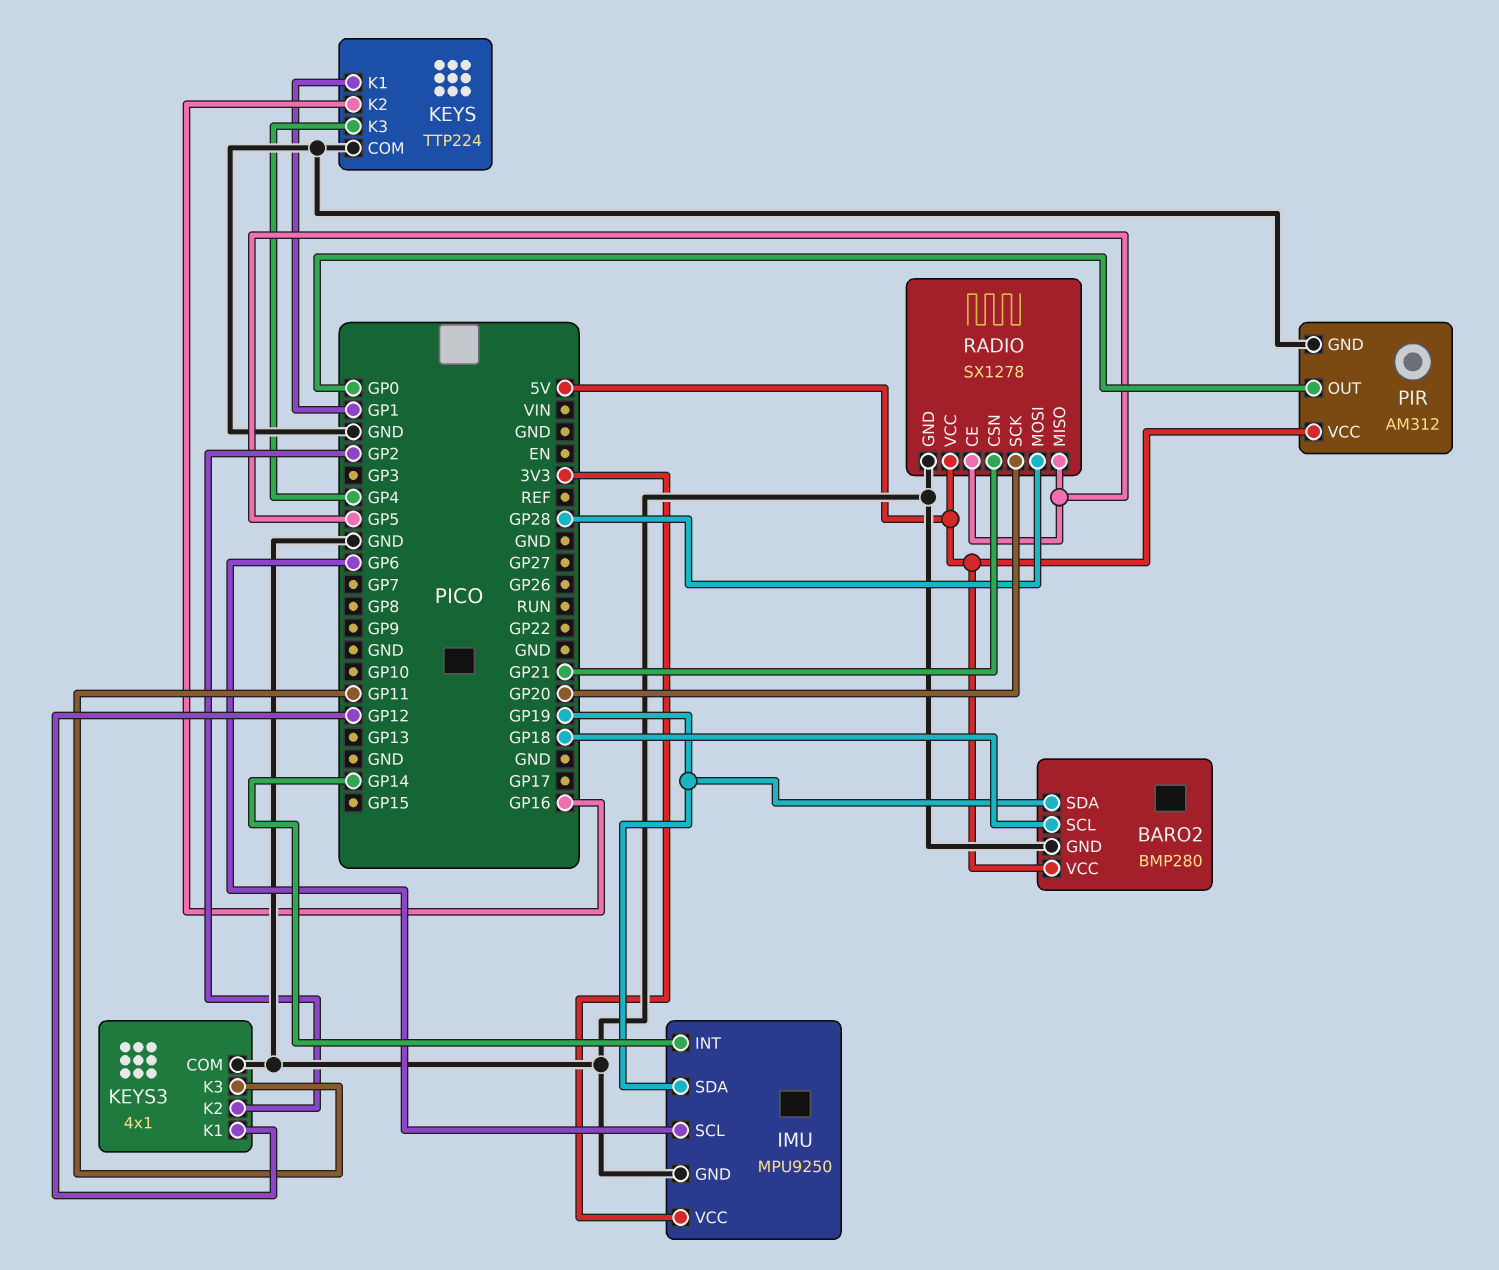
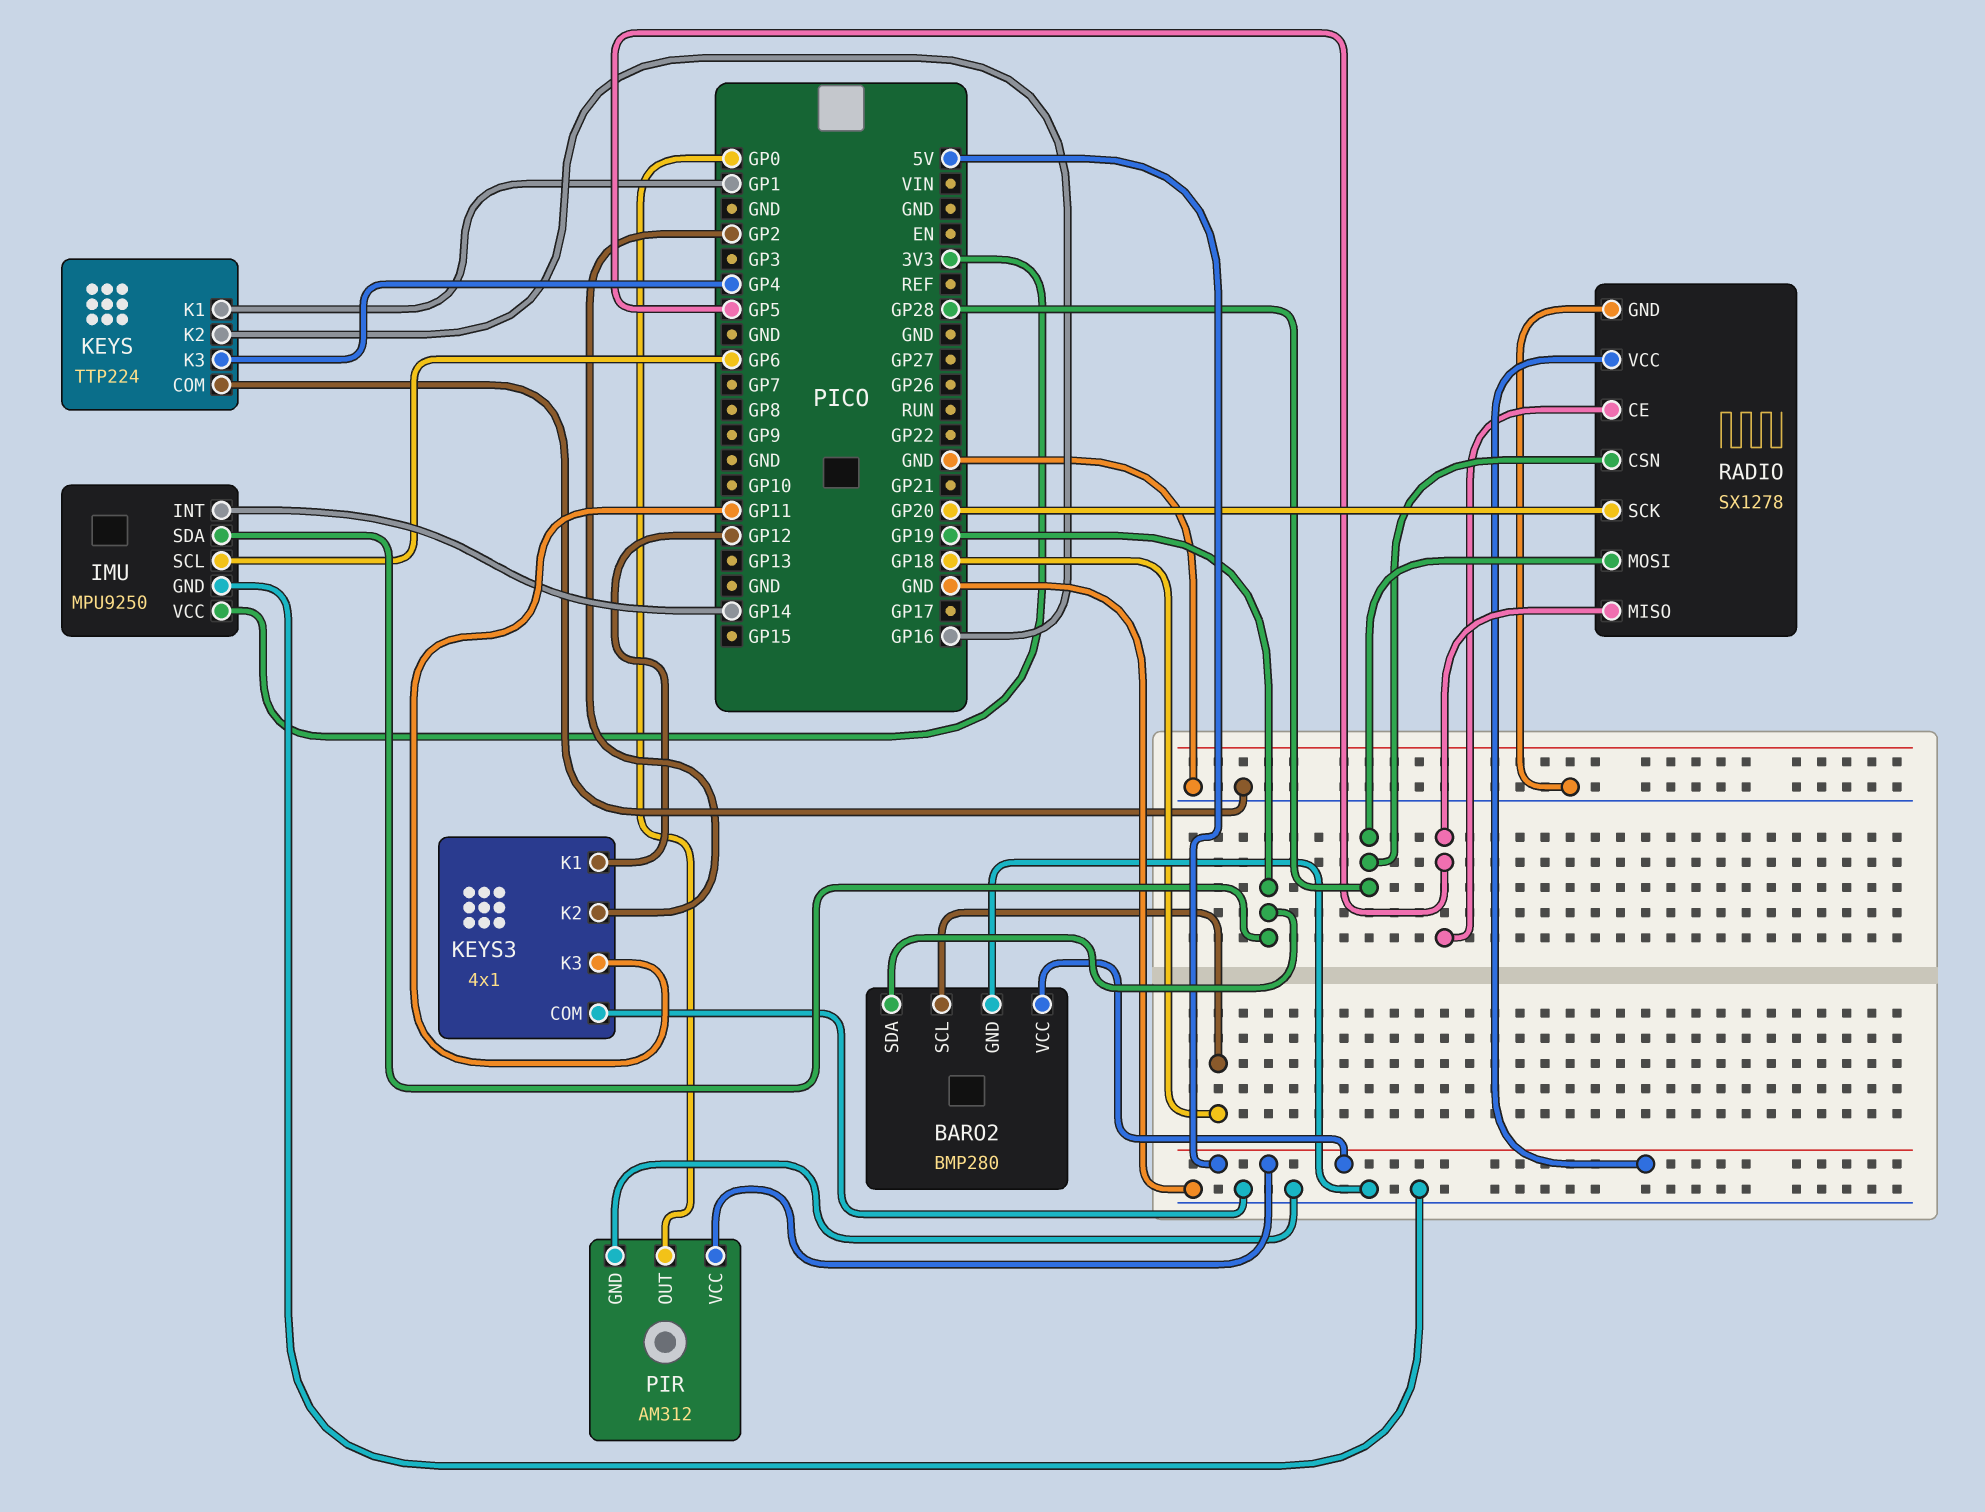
RADIO pin CSN: GP21 -> GP28

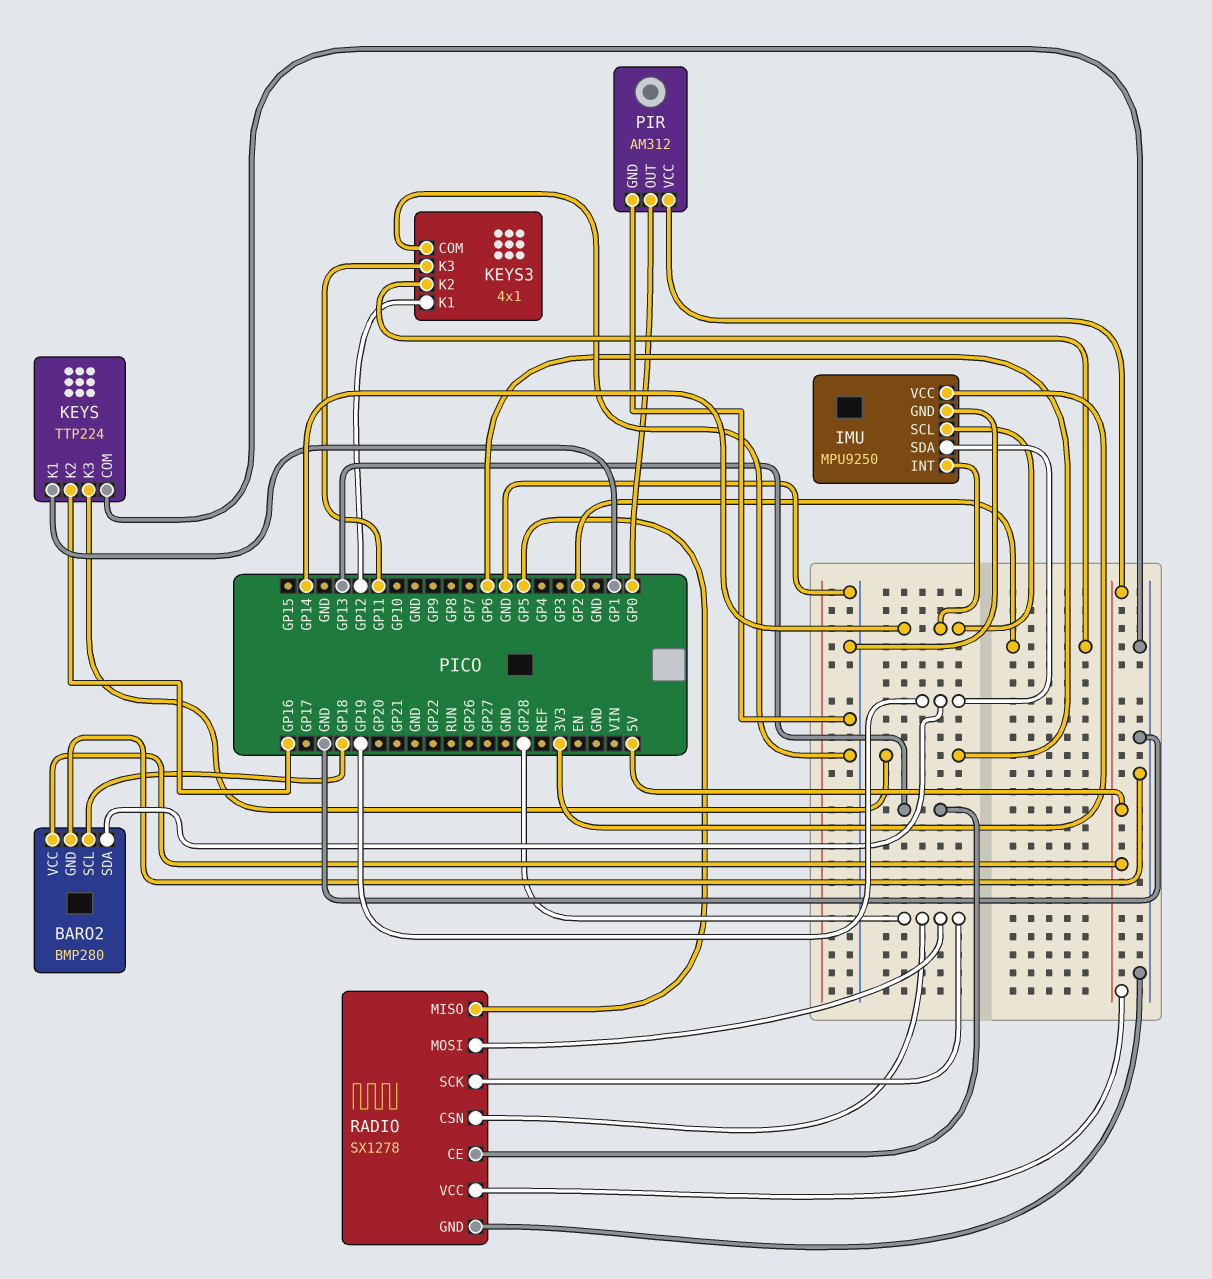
IMU pin SCL: GP6 -> GP14
KEYS pin K3: GP4 -> GP6
RADIO pin CE: GP5 -> GP13
RADIO pin SCK: GP20 -> GP28

